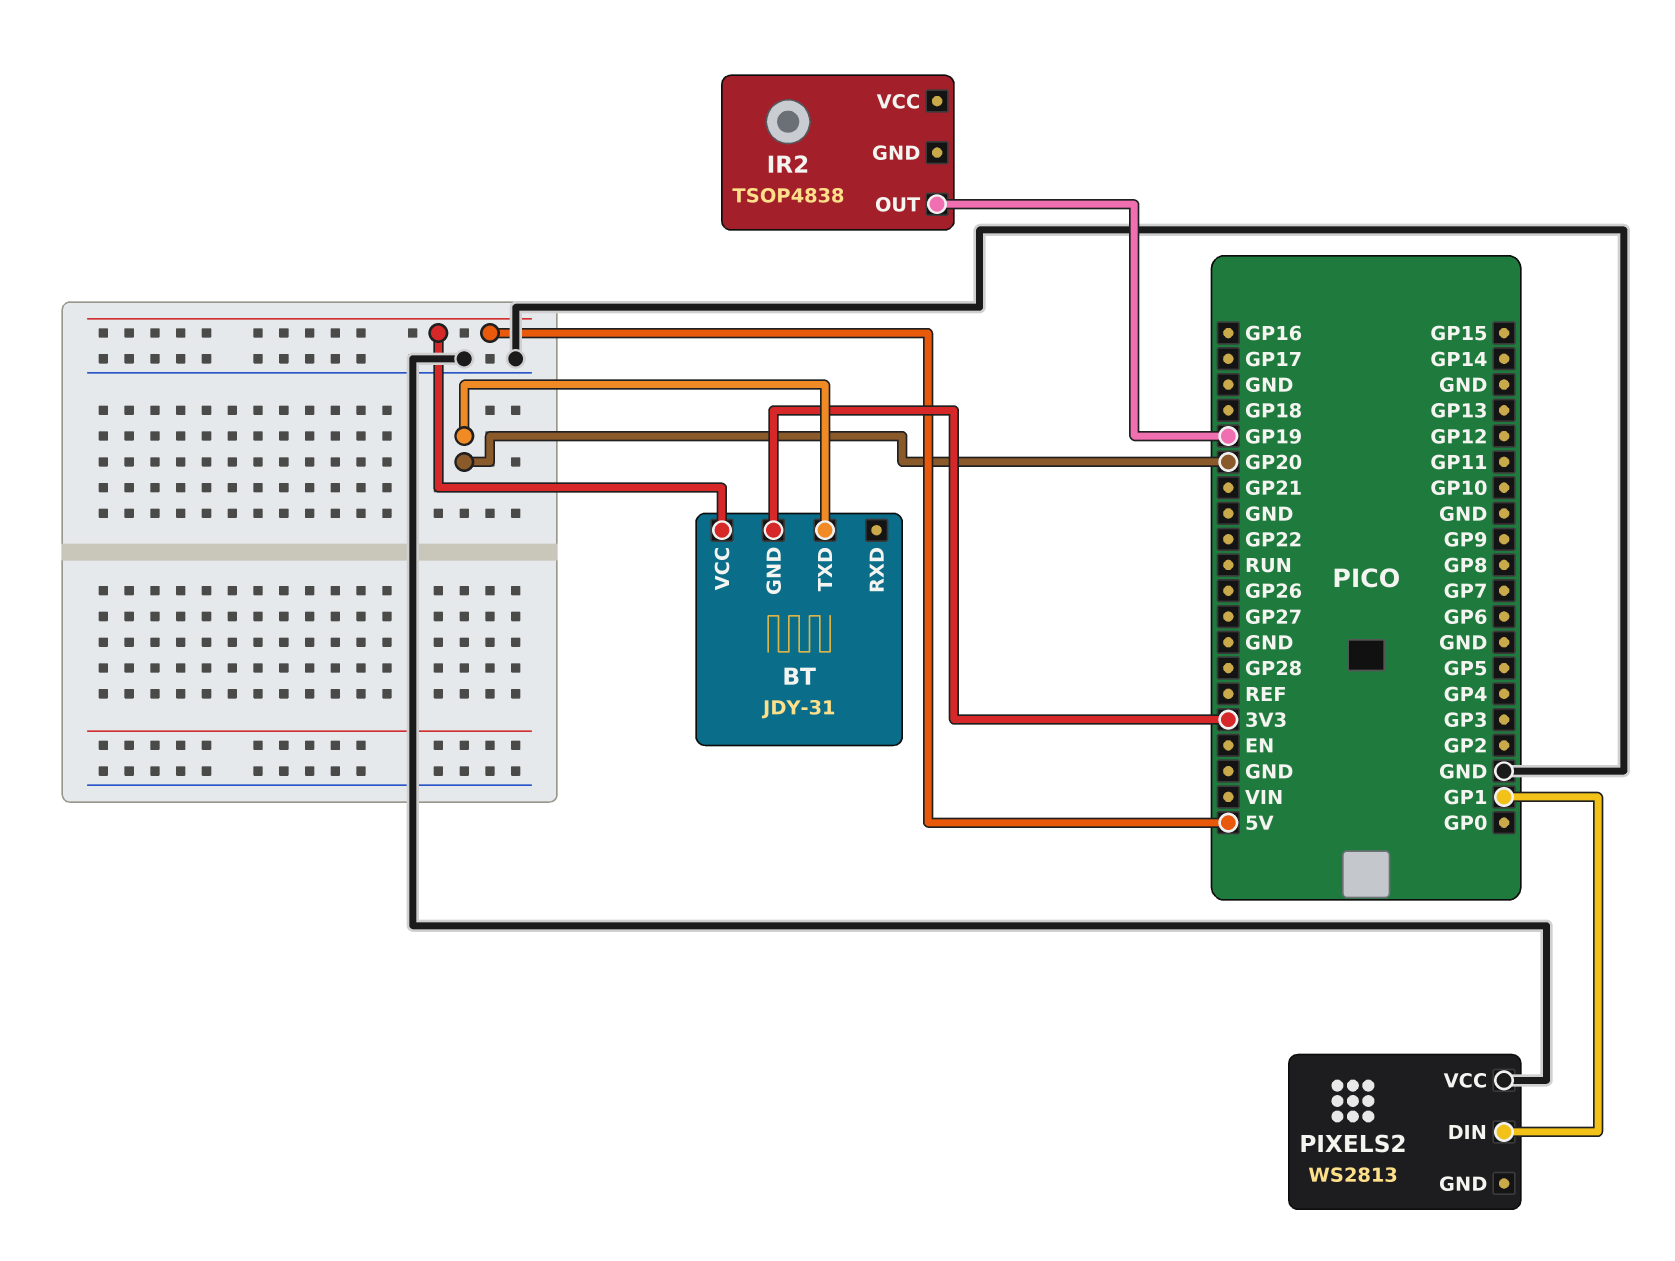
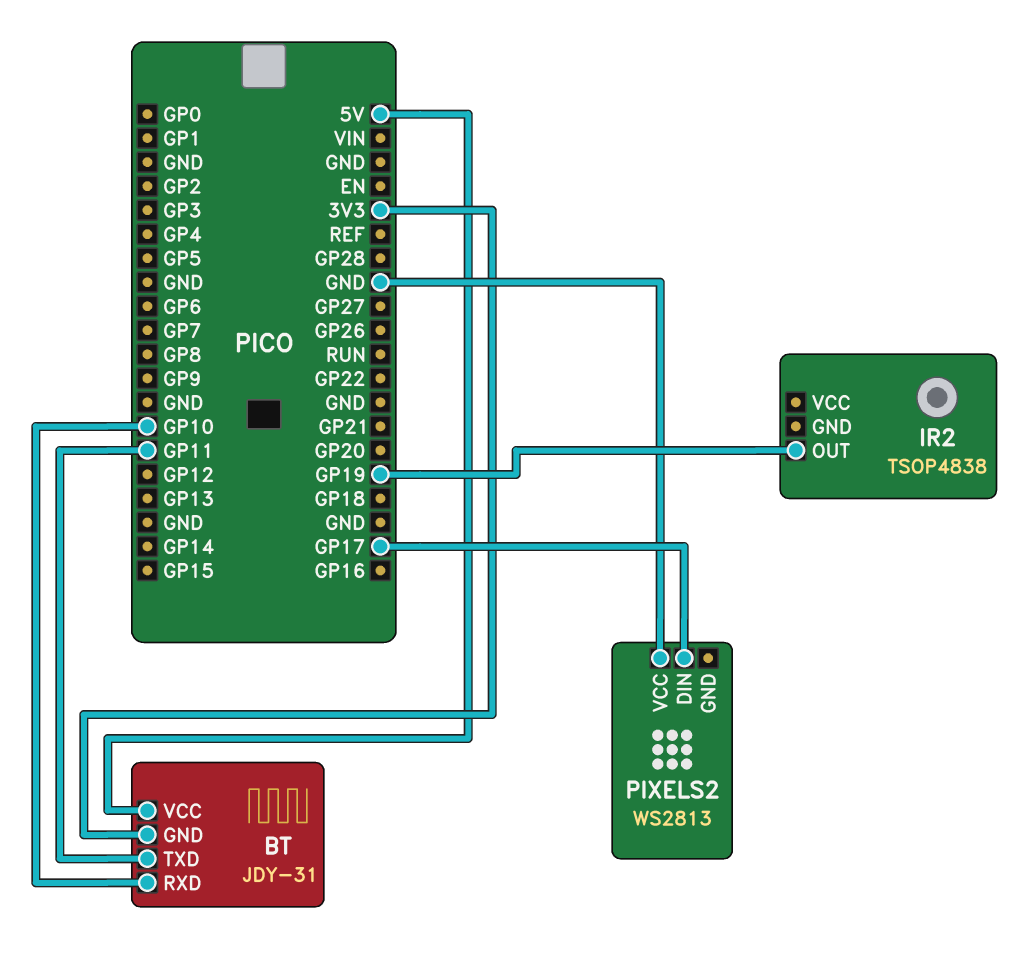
BT pin RXD: none -> GP10
BT pin TXD: GP20 -> GP11
PIXELS2 pin DIN: GP1 -> GP17

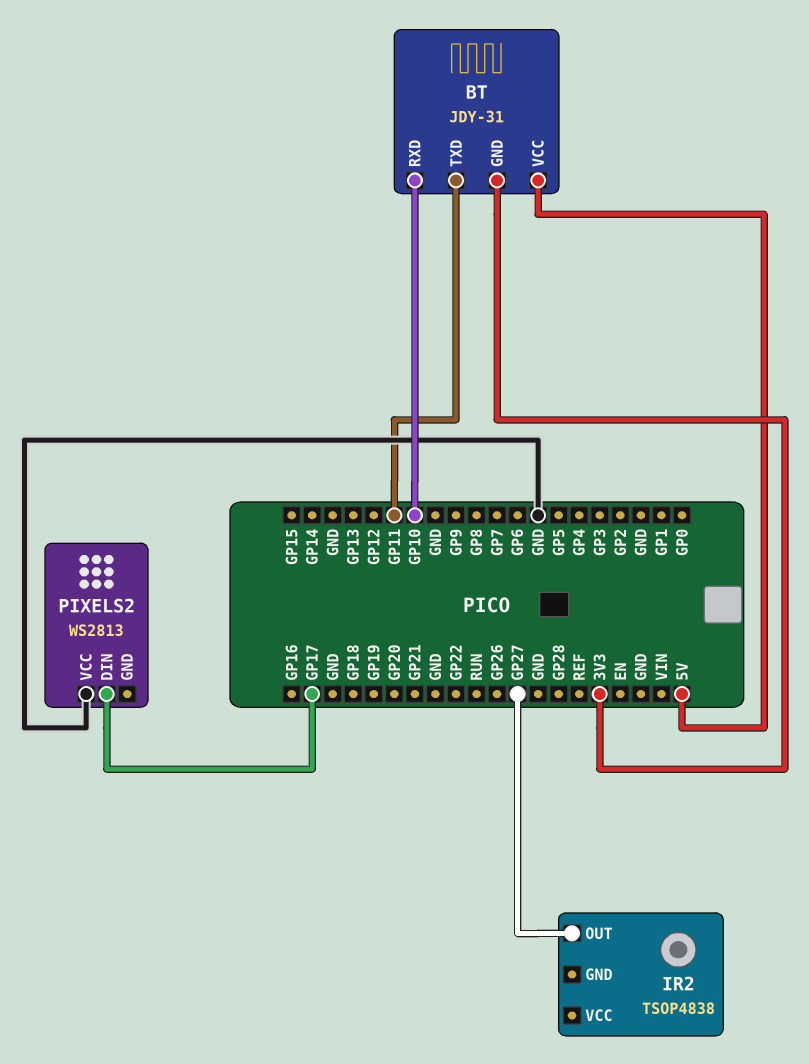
IR2 pin OUT: GP19 -> GP27

